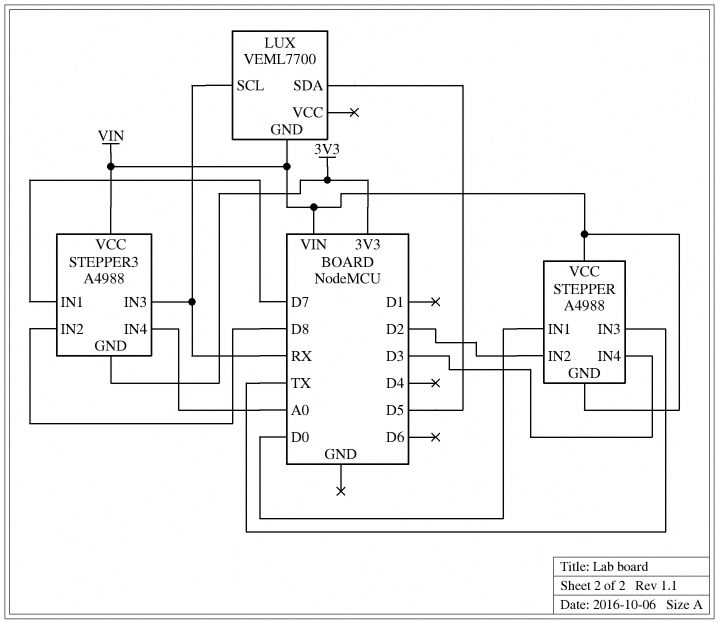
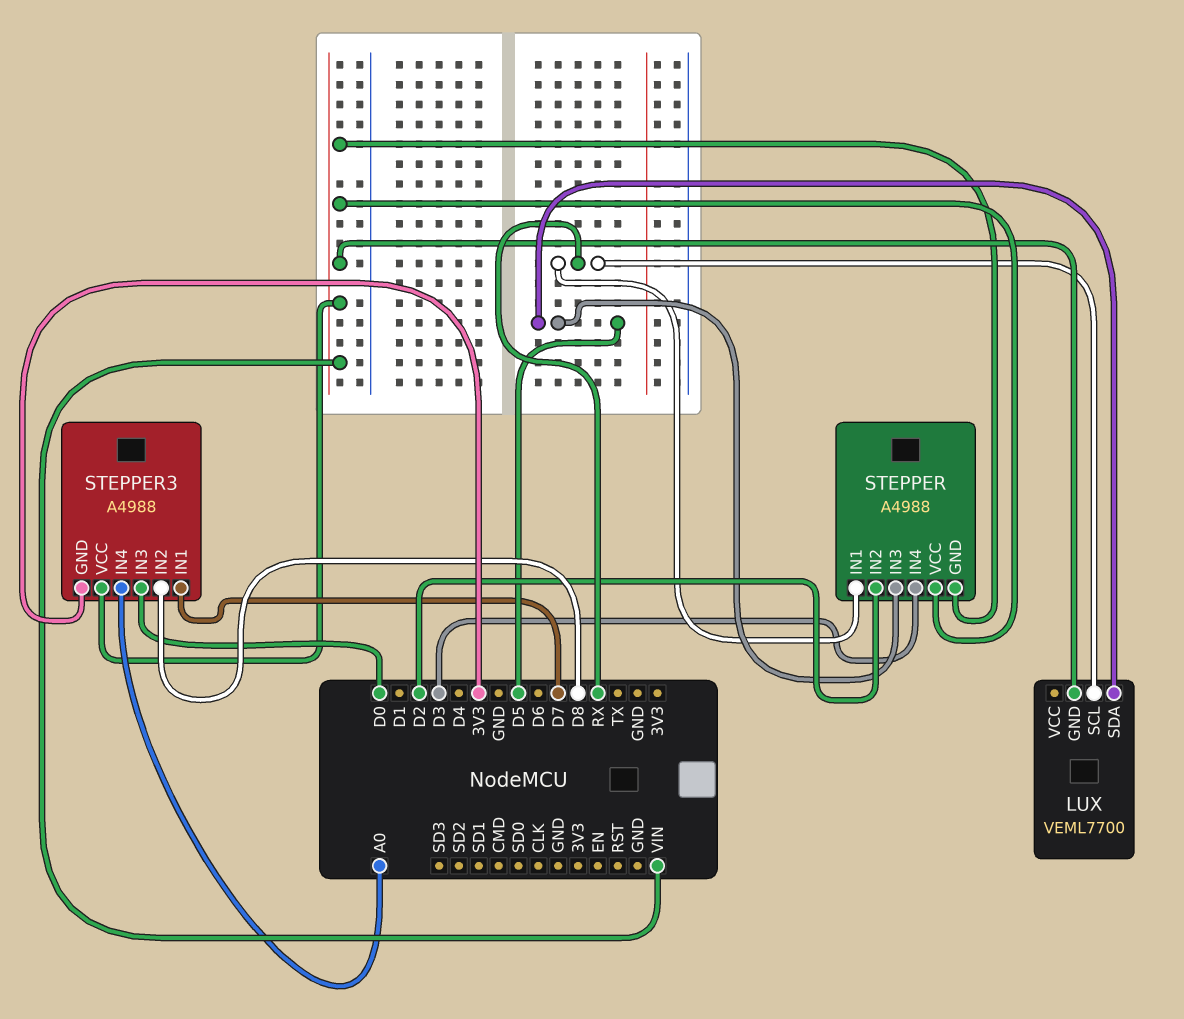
STEPPER pin IN1: D0 -> RX
STEPPER pin IN3: TX -> D5
STEPPER3 pin IN3: RX -> D0

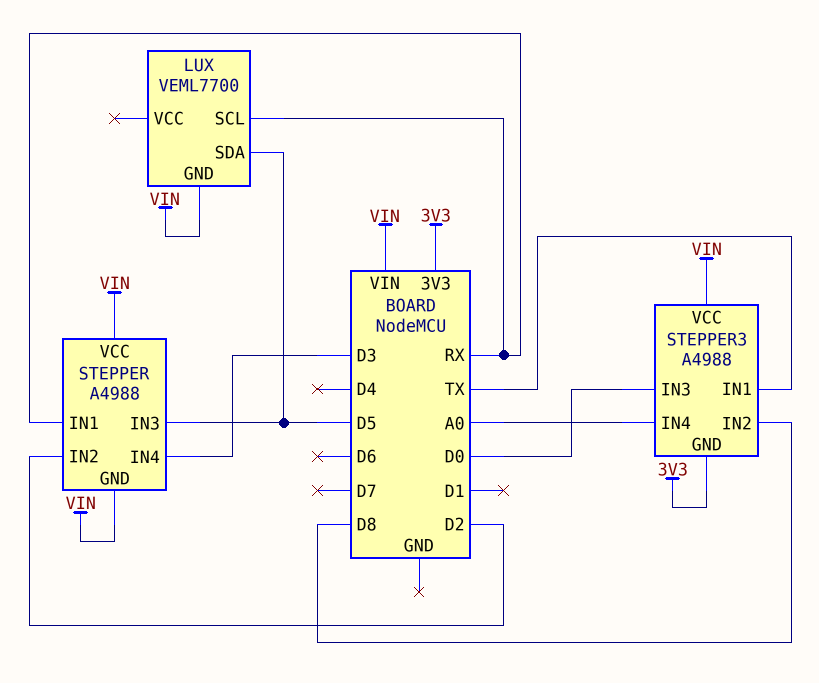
STEPPER3 pin IN1: D7 -> TX

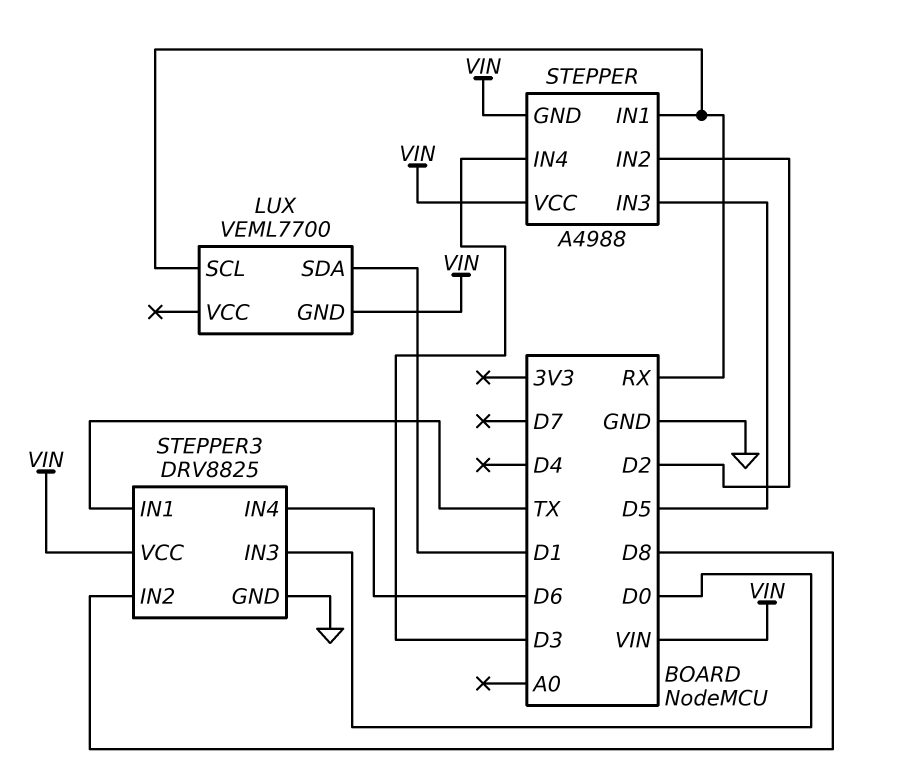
LUX pin SDA: D5 -> D1
STEPPER3: A4988 -> DRV8825
STEPPER3 pin GND: 3V3 -> GND
STEPPER3 pin IN4: A0 -> D6

